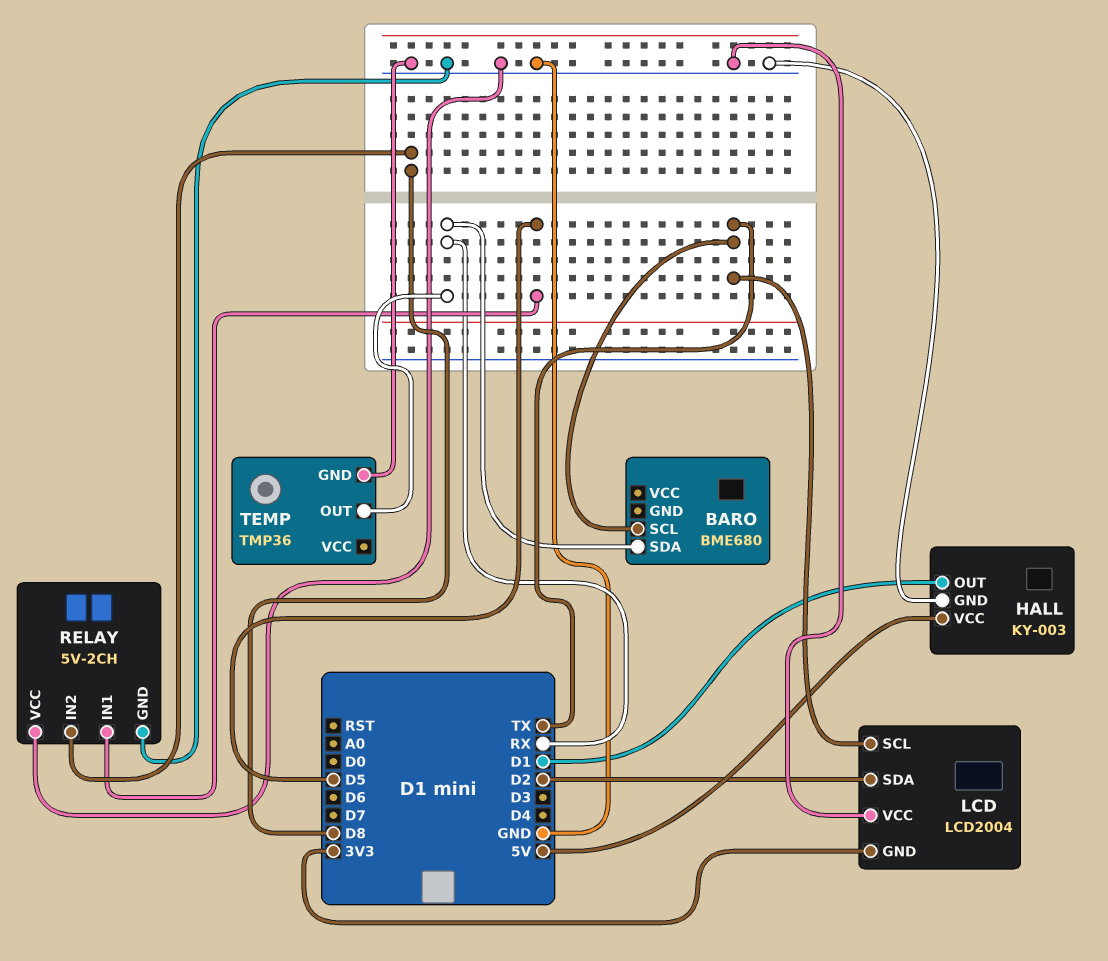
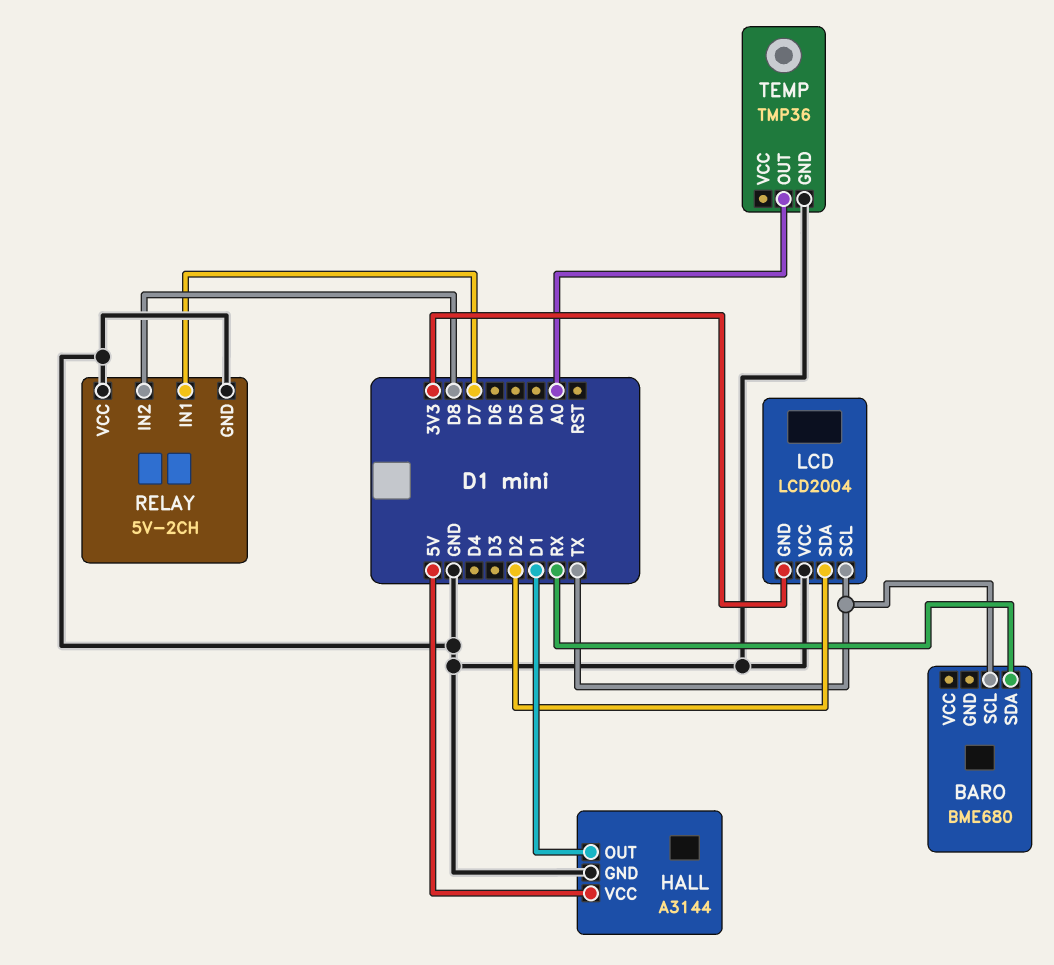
HALL: KY-003 -> A3144
RELAY pin IN1: D5 -> D7
TEMP pin OUT: RX -> A0

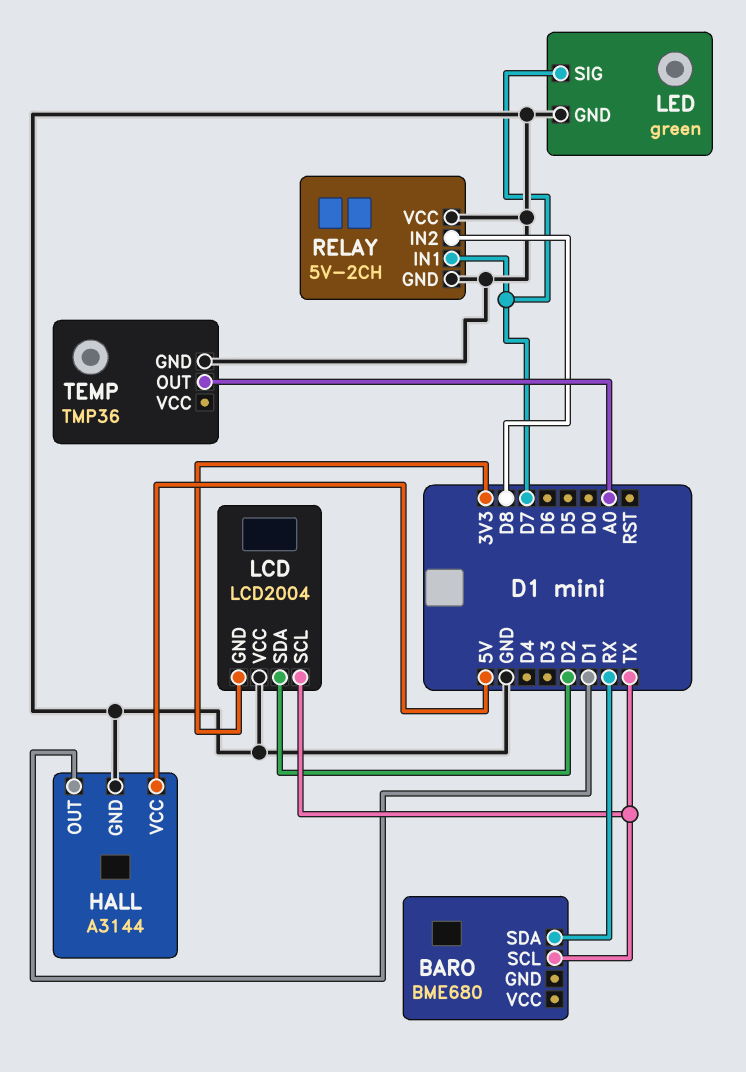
LED: none -> green
LED pin GND: none -> GND
LED pin SIG: none -> D7

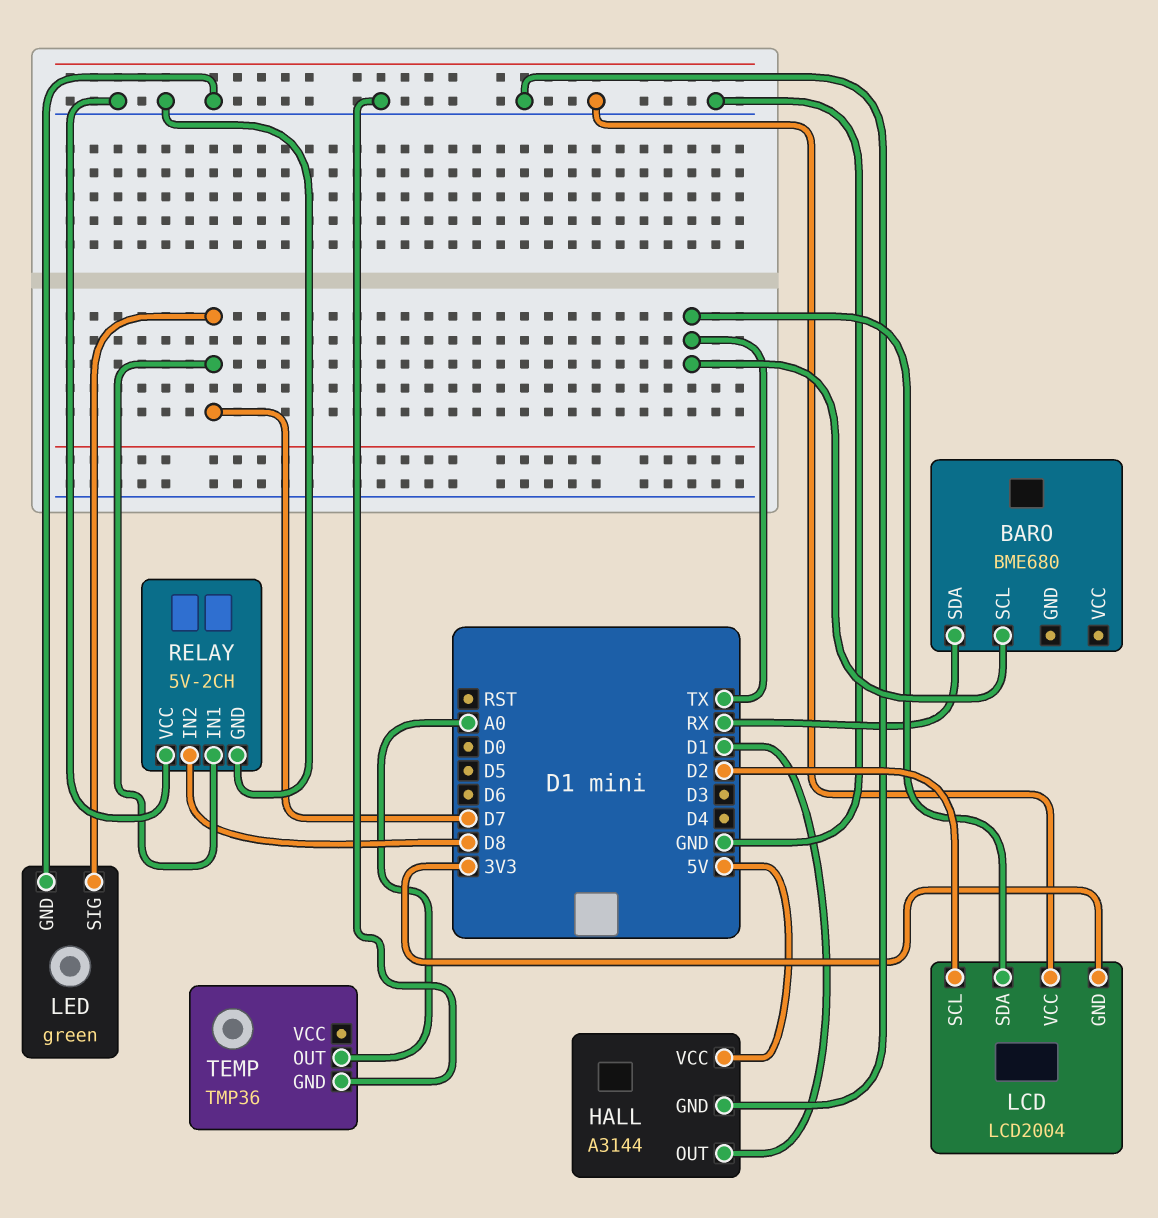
LCD pin SCL: TX -> D2
LCD pin SDA: D2 -> TX

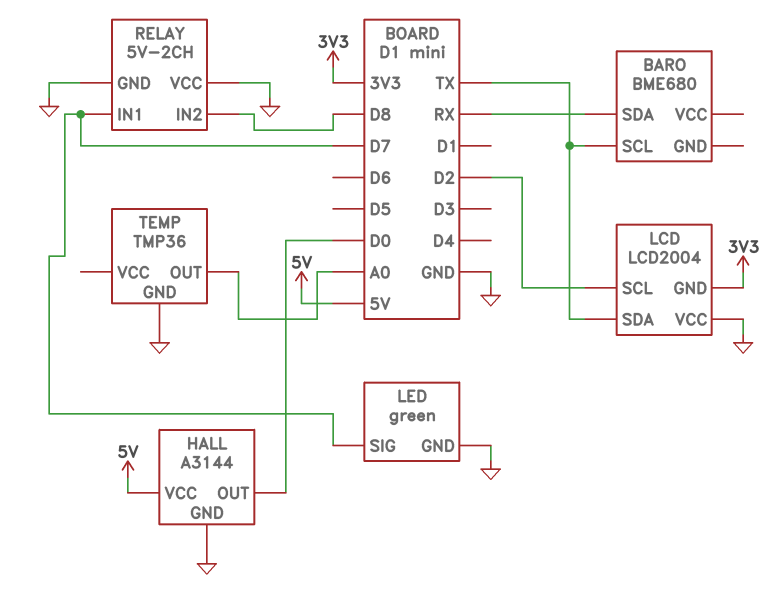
HALL pin OUT: D1 -> D0

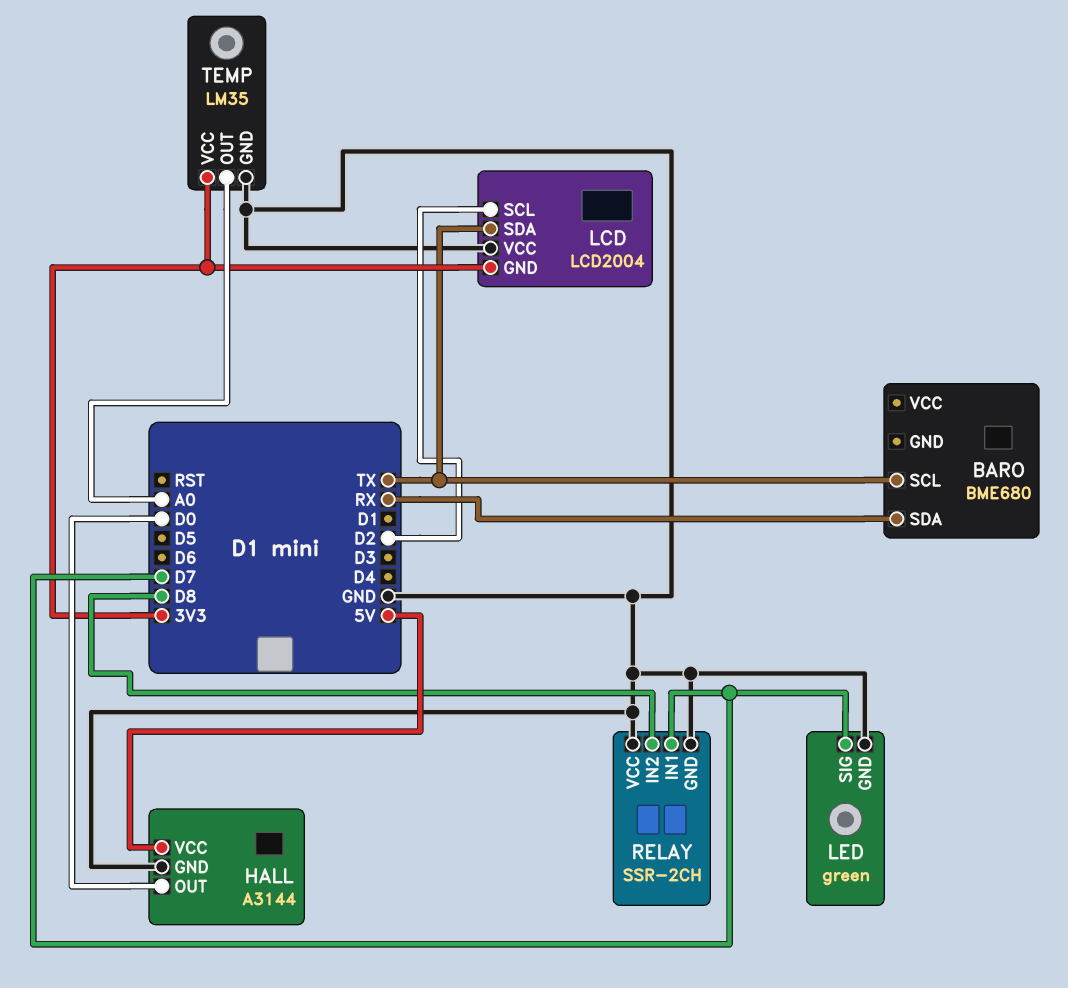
RELAY: 5V-2CH -> SSR-2CH
TEMP: TMP36 -> LM35
TEMP pin VCC: none -> 3V3

